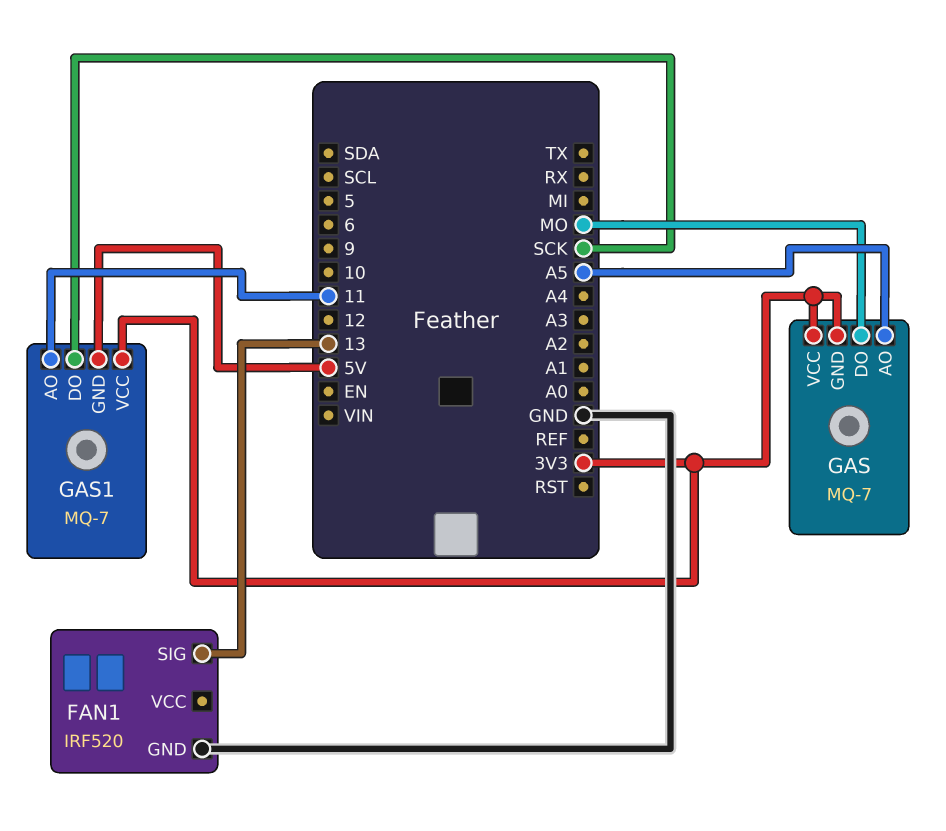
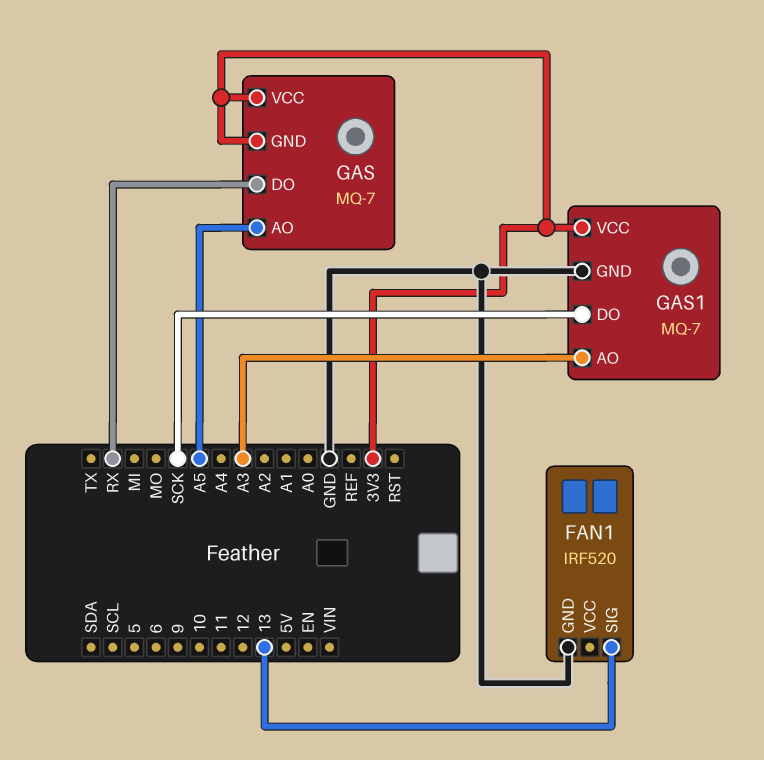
GAS pin DO: MO -> RX
GAS1 pin AO: 11 -> A3
GAS1 pin GND: 5V -> GND

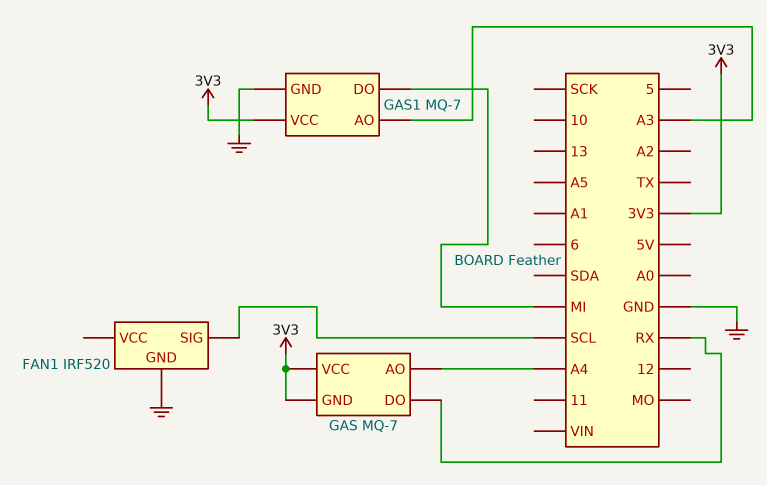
FAN1 pin SIG: 13 -> SCL
GAS pin AO: A5 -> A4
GAS1 pin DO: SCK -> MI

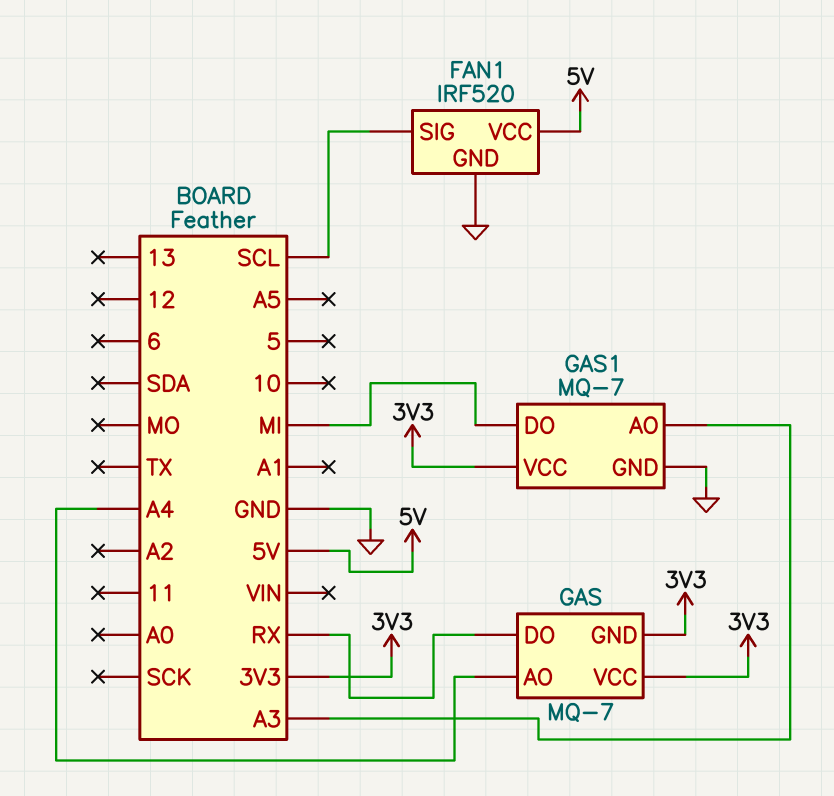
FAN1 pin VCC: none -> 5V

